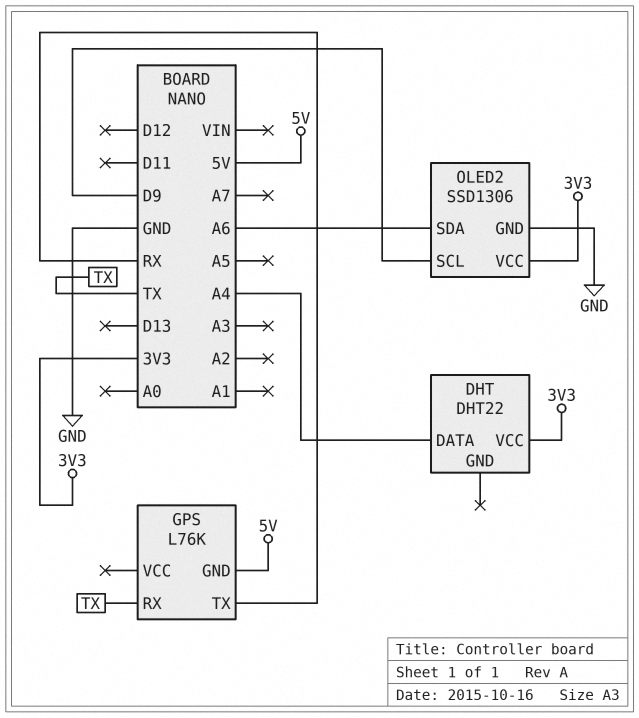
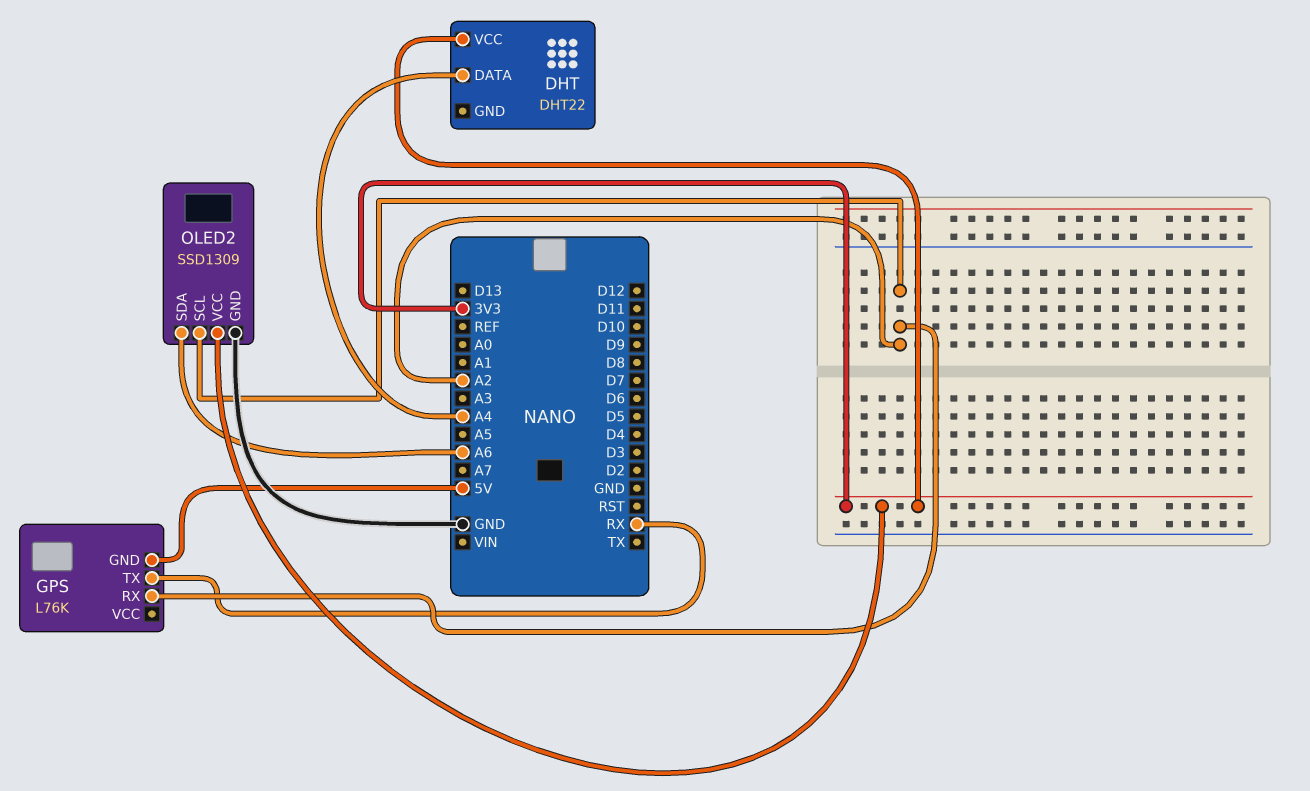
GPS pin RX: TX -> A2
OLED2: SSD1306 -> SSD1309
OLED2 pin SCL: D9 -> A2

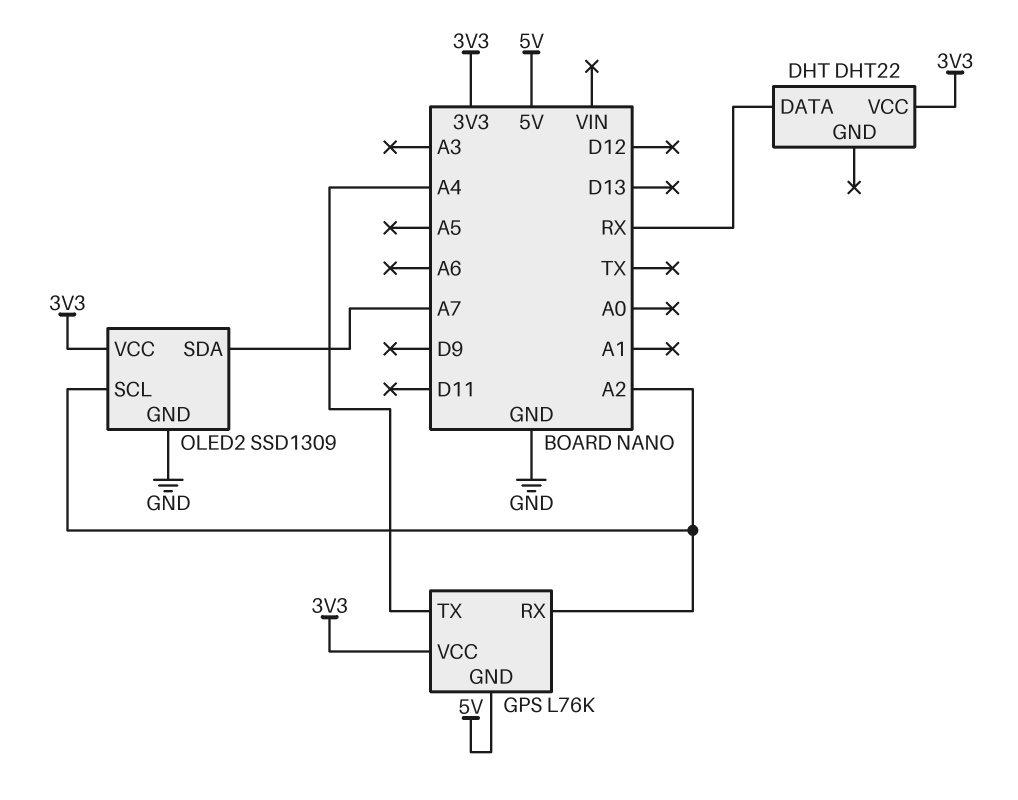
DHT pin DATA: A4 -> RX
GPS pin TX: RX -> A4
GPS pin VCC: none -> 3V3
OLED2 pin SDA: A6 -> A7

